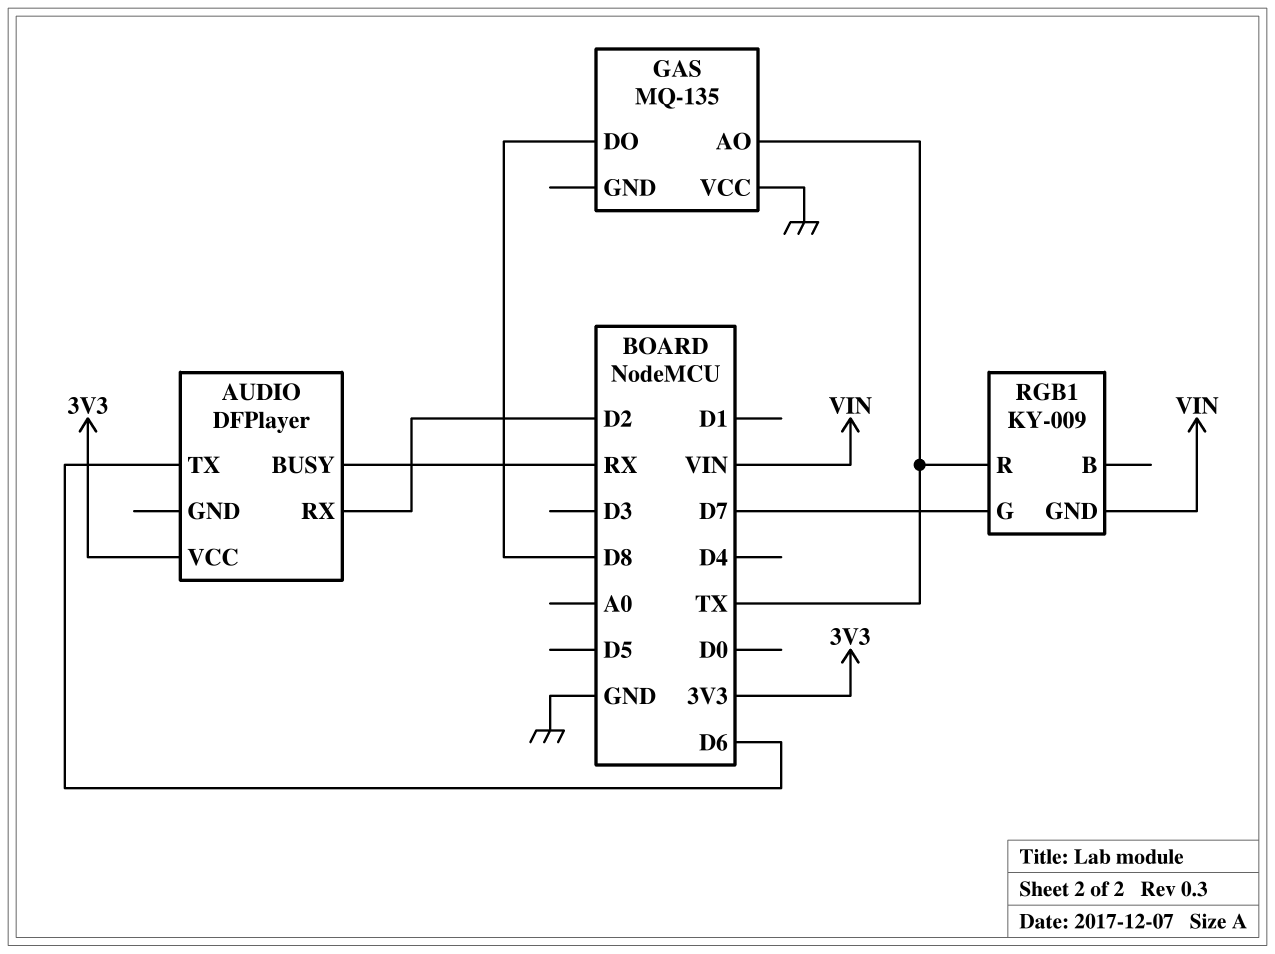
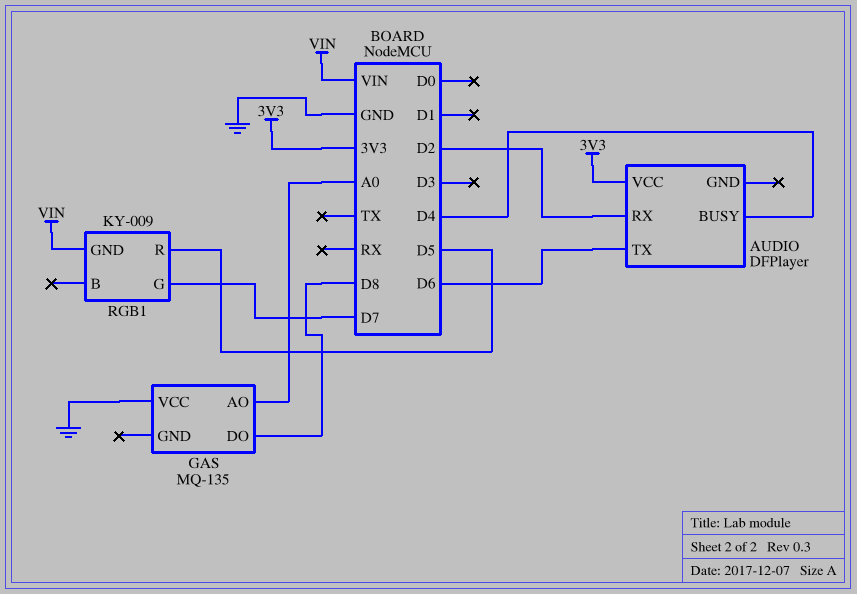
AUDIO pin BUSY: RX -> D4
GAS pin AO: TX -> A0
RGB1 pin R: TX -> D5

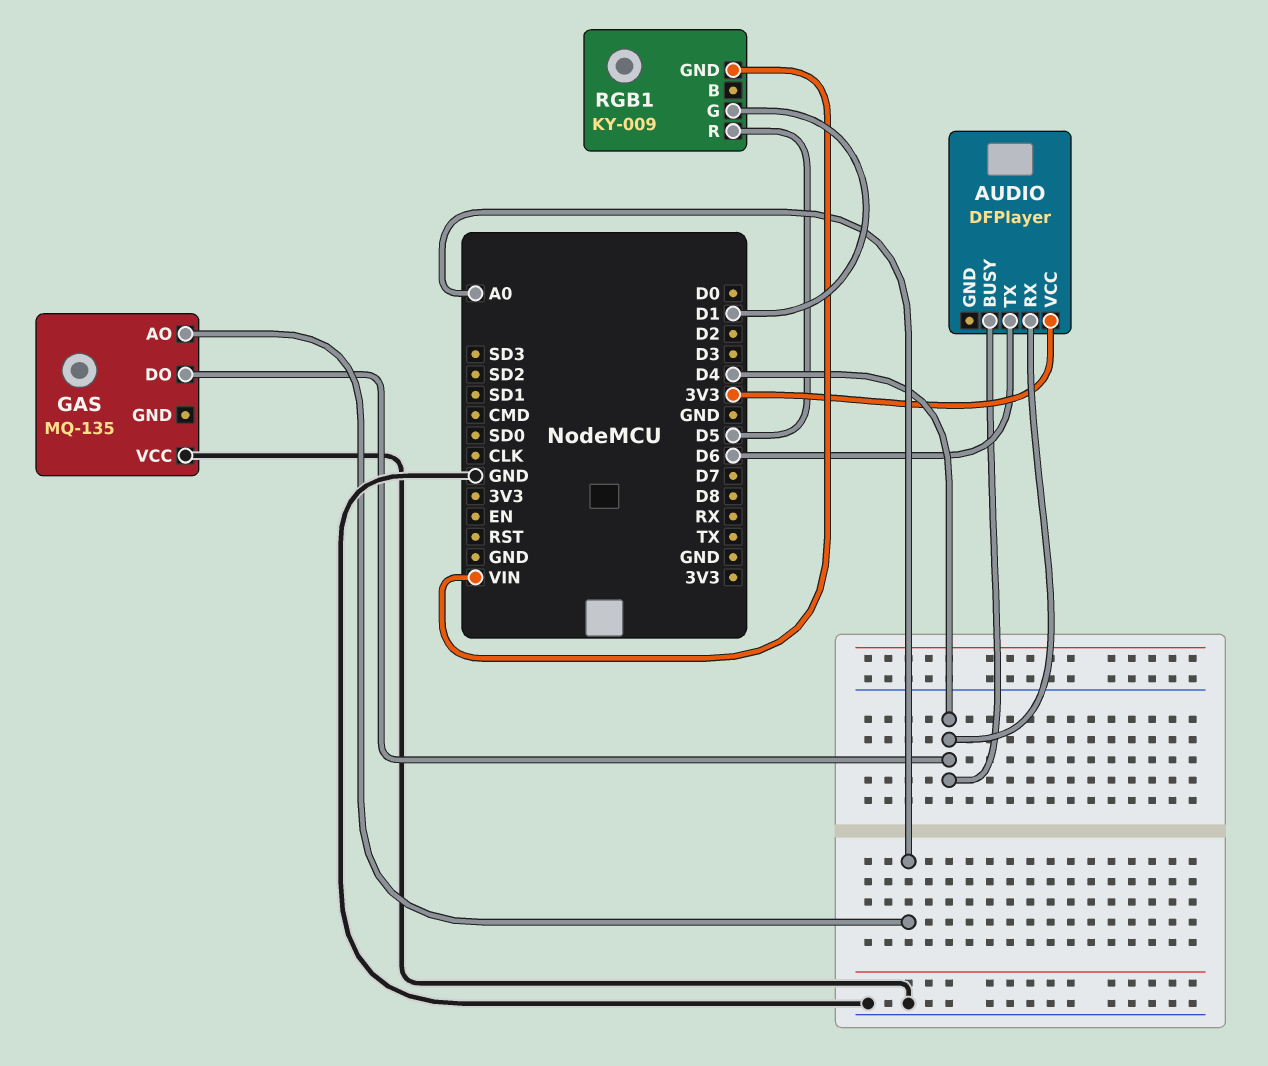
AUDIO pin RX: D2 -> D4
GAS pin DO: D8 -> D4
RGB1 pin G: D7 -> D1

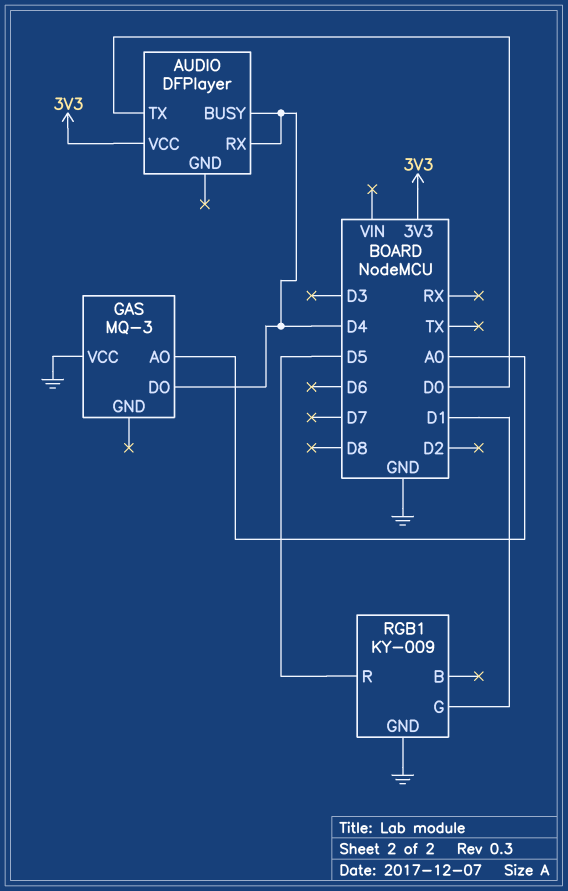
AUDIO pin TX: D6 -> D0
GAS: MQ-135 -> MQ-3
RGB1 pin GND: VIN -> GND

